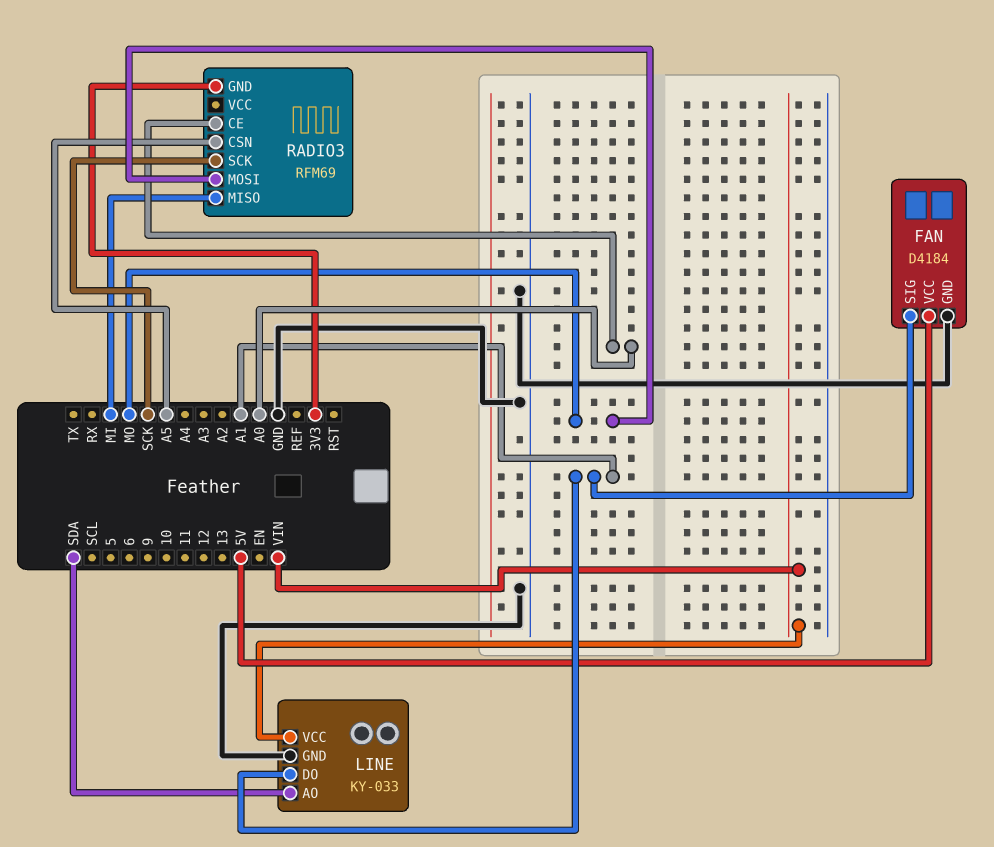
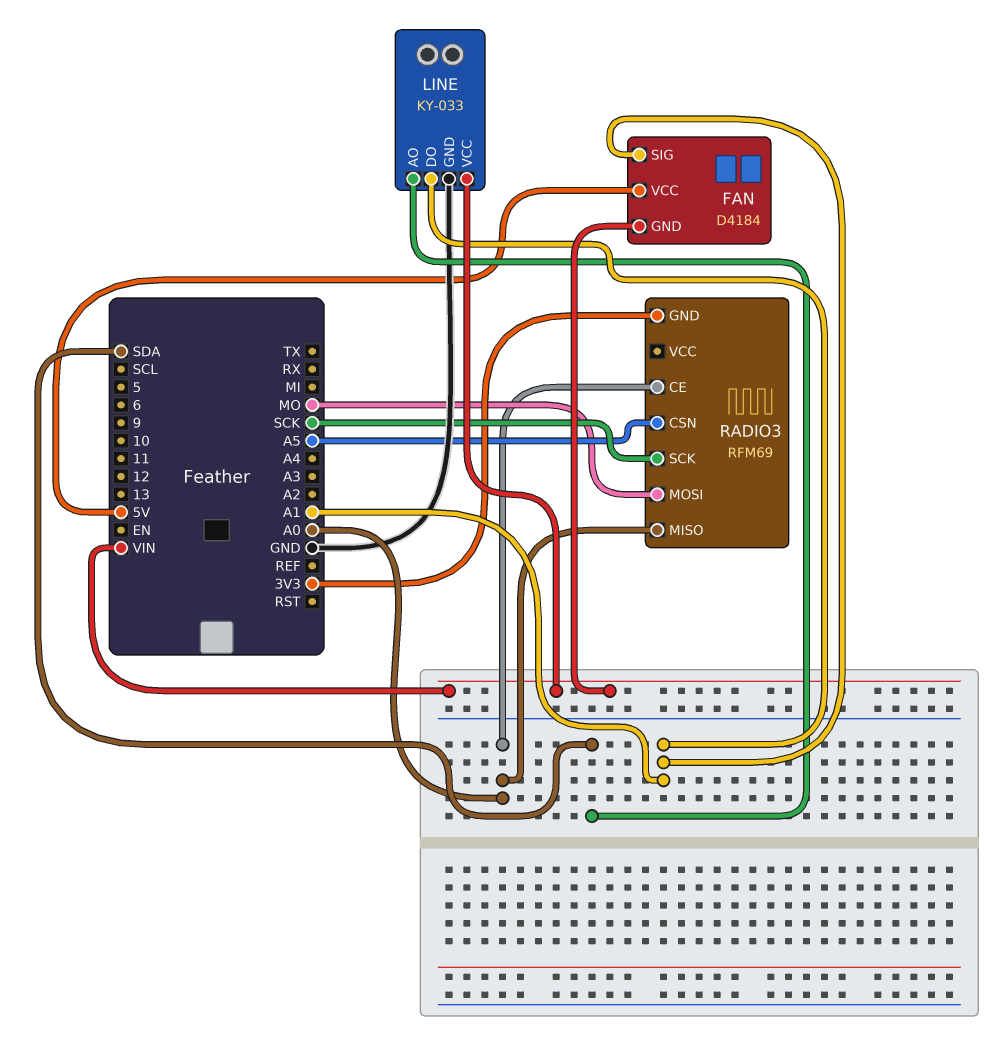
FAN pin GND: GND -> VIN
RADIO3 pin MISO: MI -> A0

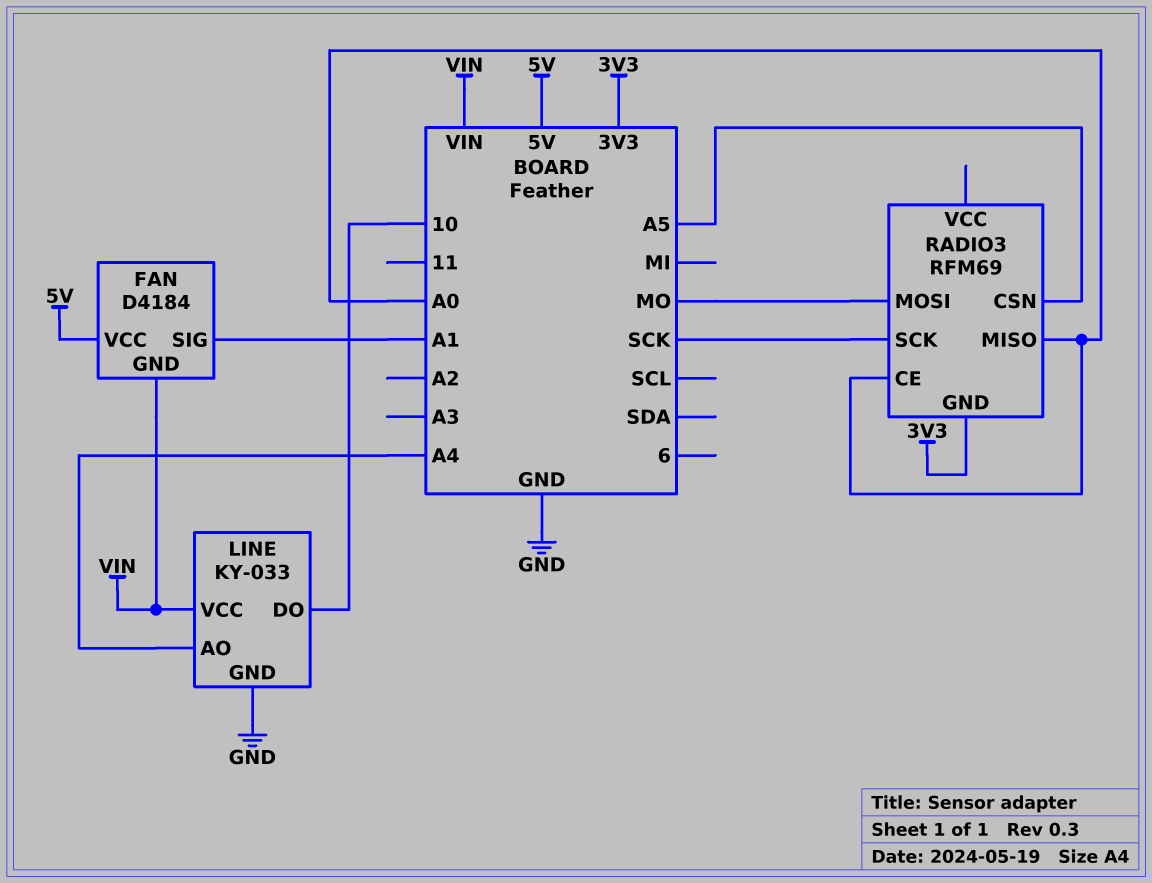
LINE pin AO: SDA -> A4
LINE pin DO: A1 -> 10

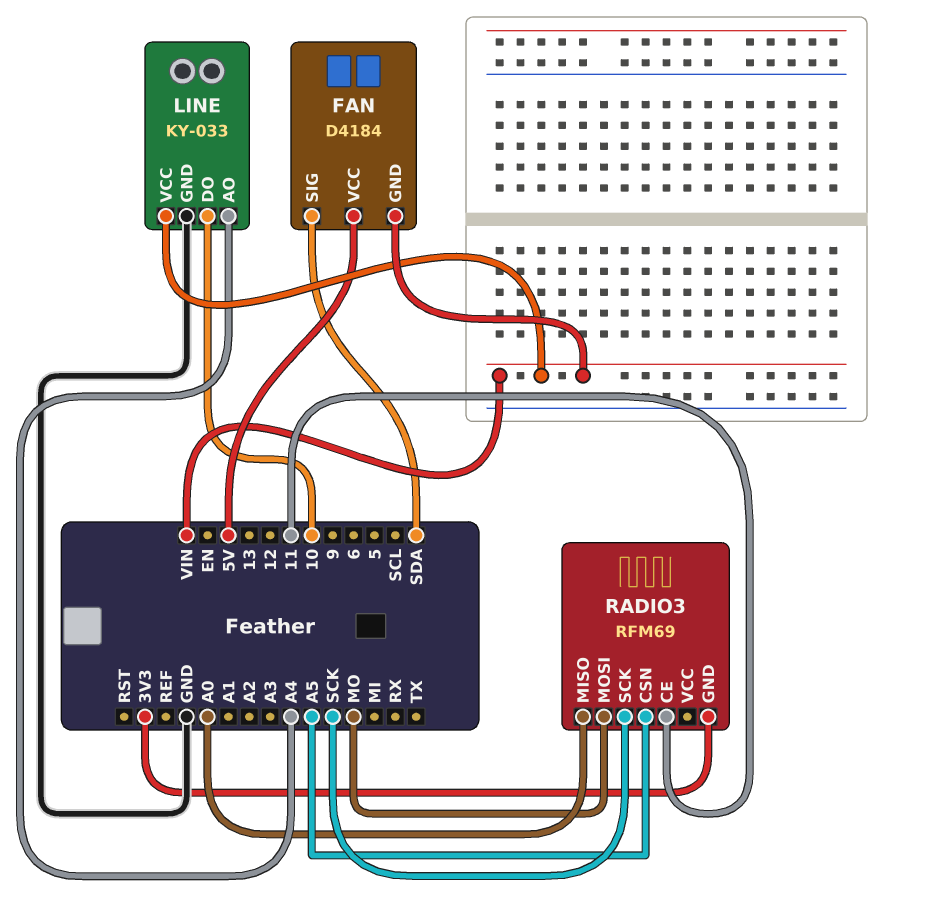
FAN pin SIG: A1 -> SDA
RADIO3 pin CE: A0 -> 11

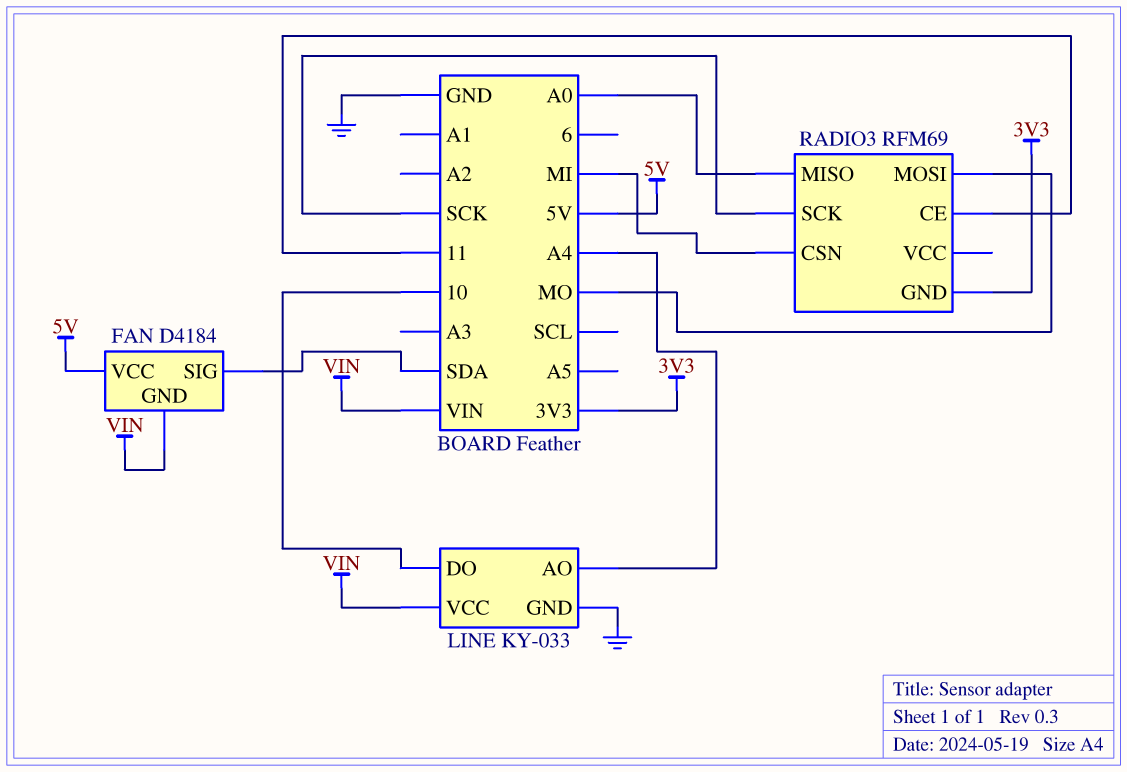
RADIO3 pin CSN: A5 -> MI

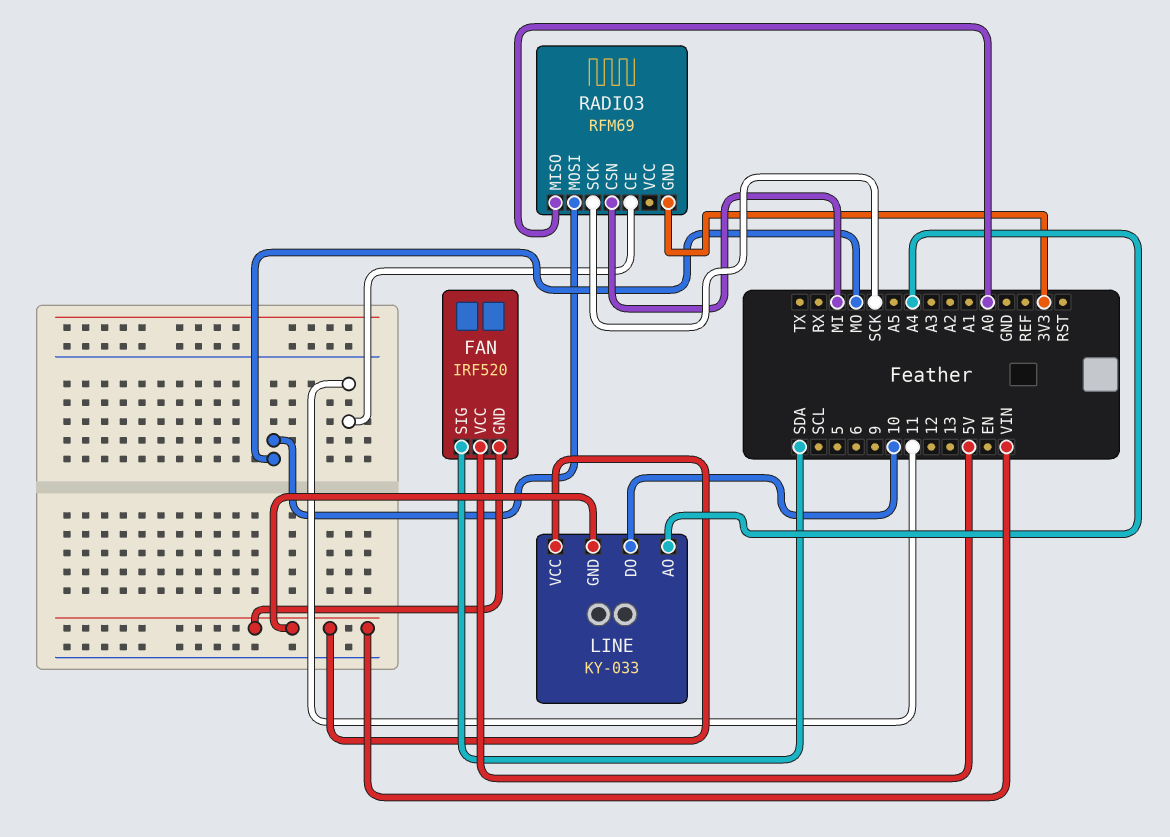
FAN: D4184 -> IRF520
LINE pin GND: GND -> VIN

